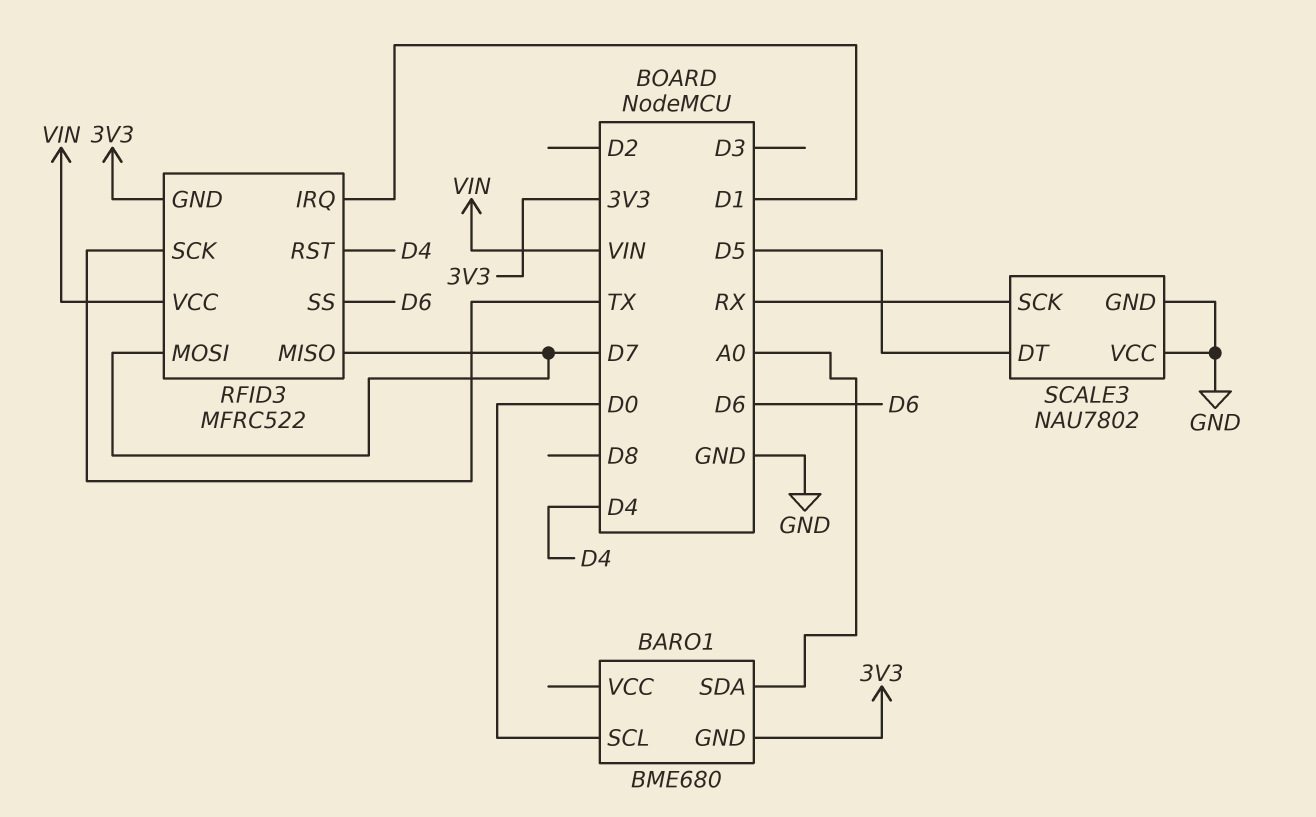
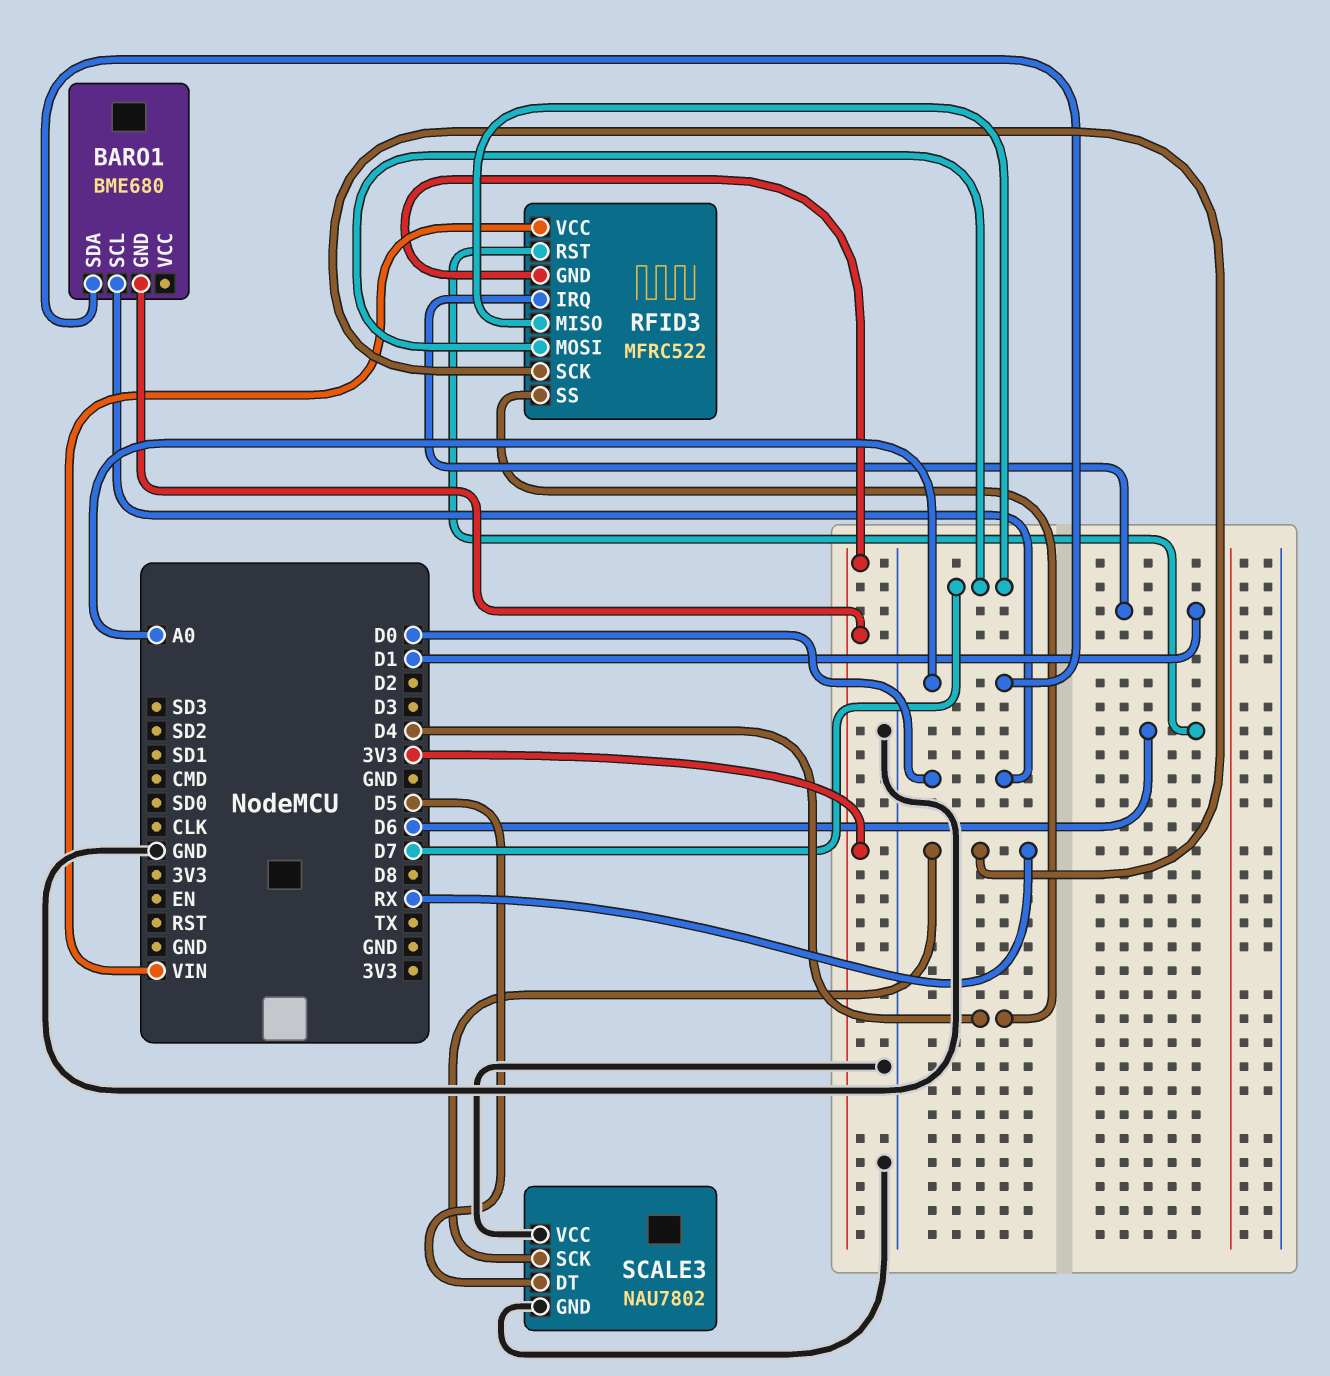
RFID3 pin RST: D4 -> D6
RFID3 pin SCK: TX -> RX
RFID3 pin SS: D6 -> D4

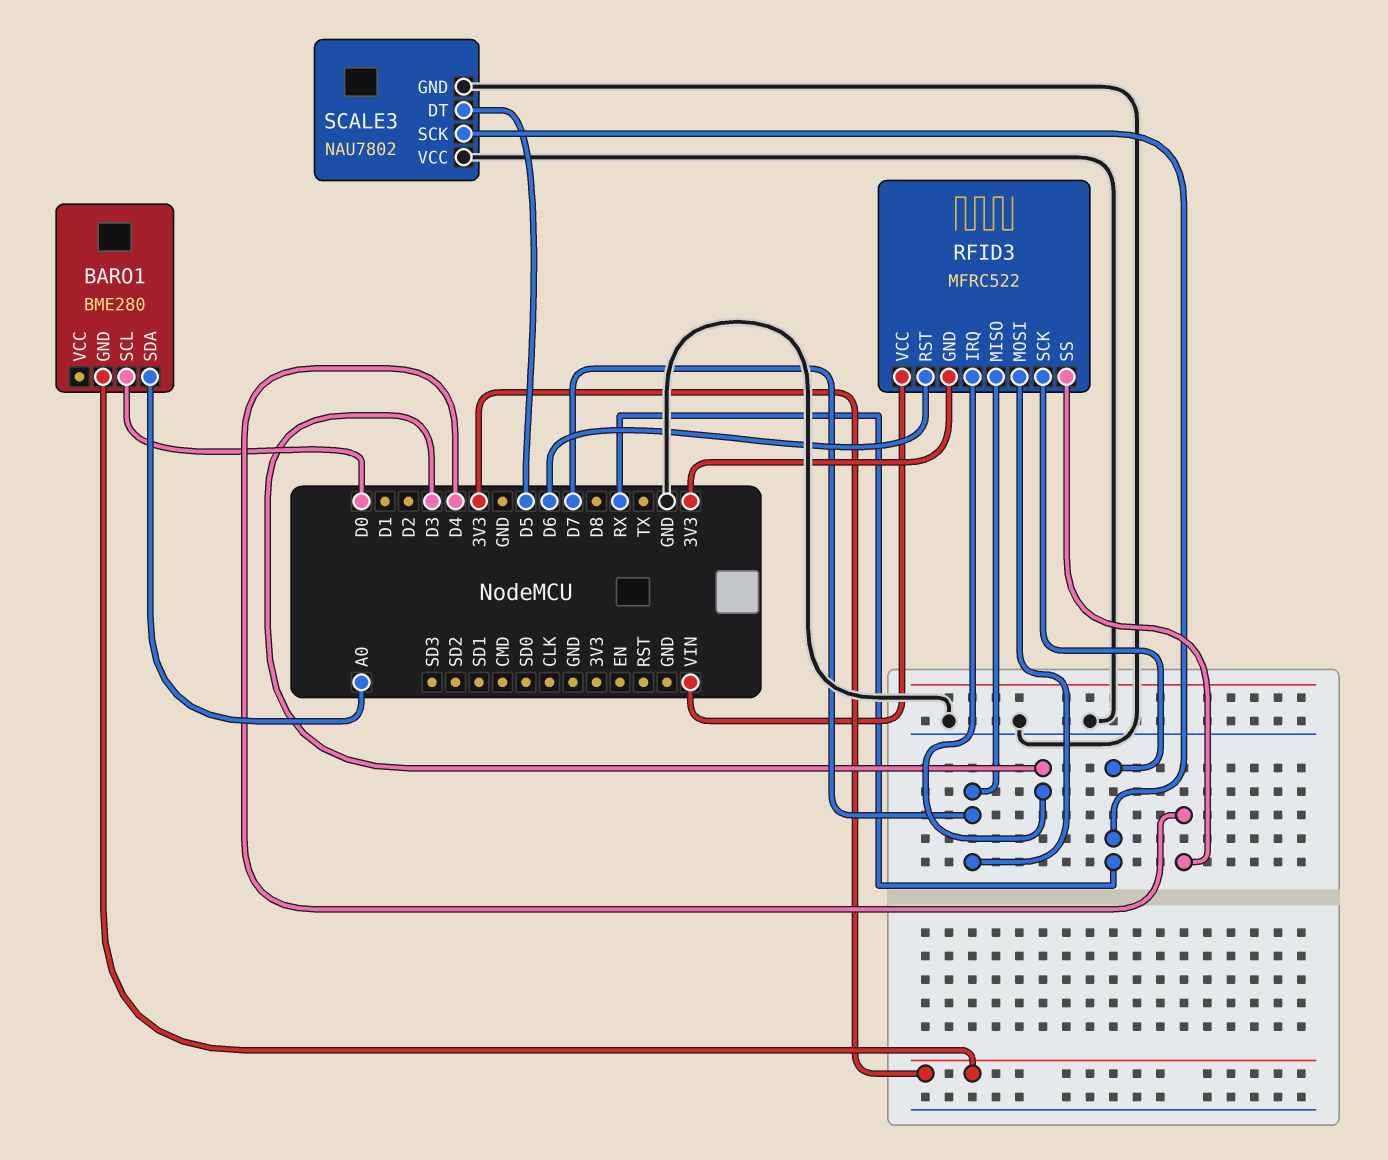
BARO1: BME680 -> BME280
RFID3 pin IRQ: D1 -> D3

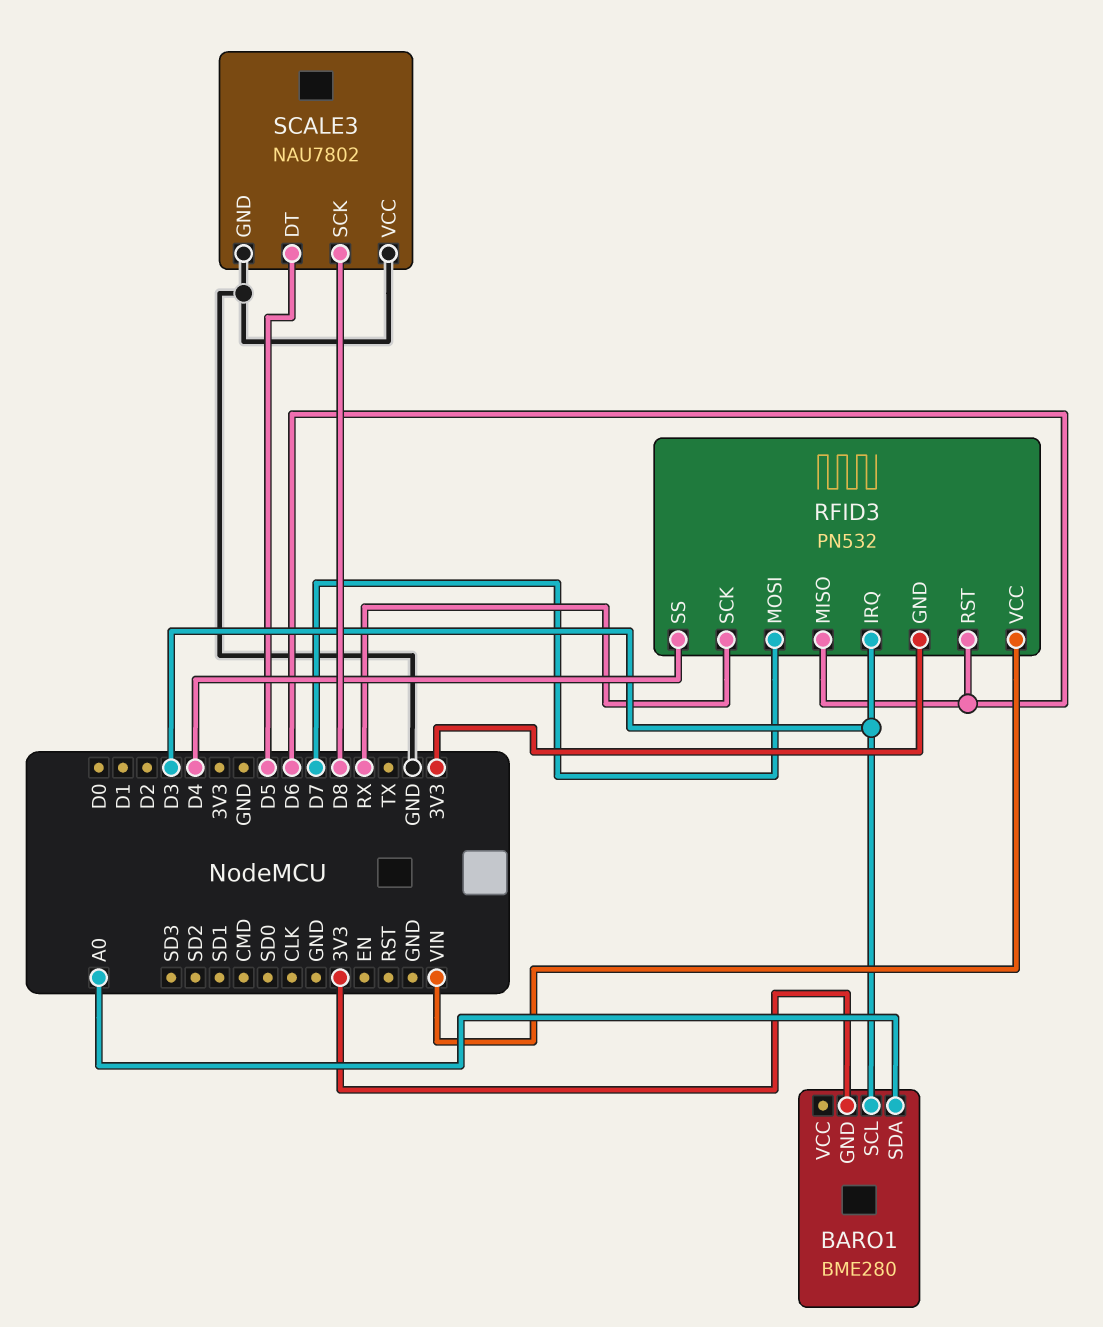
BARO1 pin SCL: D0 -> D3
RFID3: MFRC522 -> PN532
RFID3 pin MISO: D7 -> D6
SCALE3 pin SCK: RX -> D8

